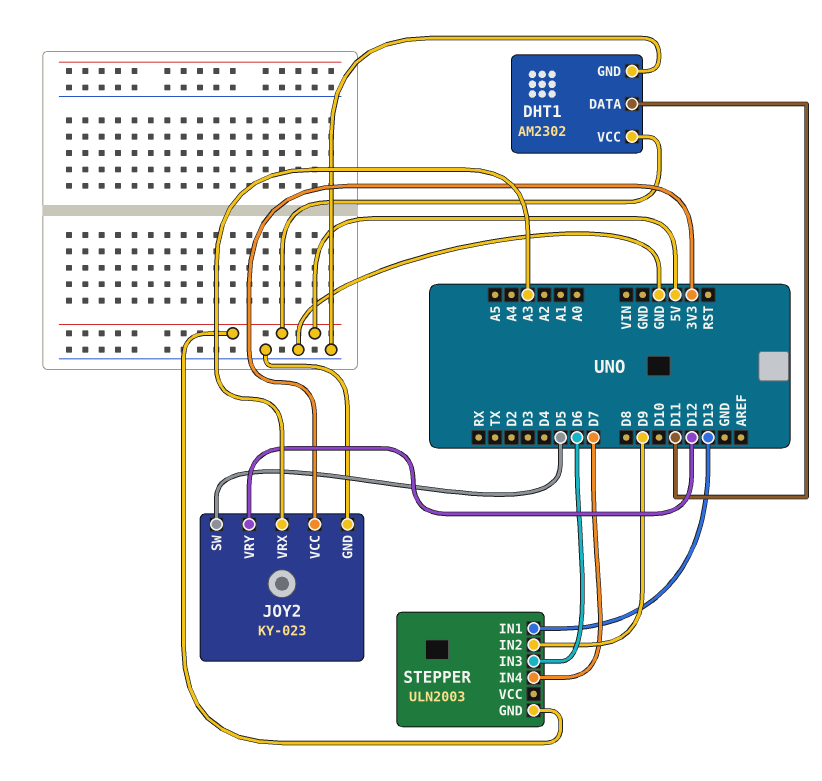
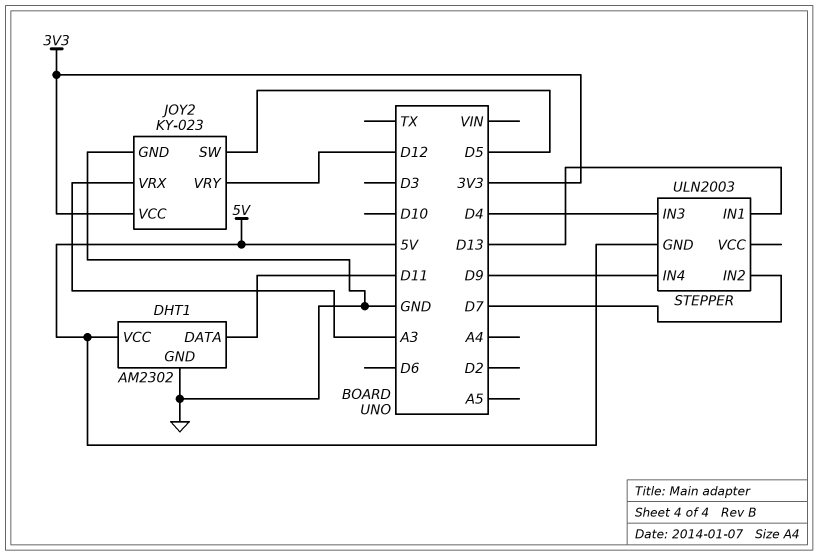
STEPPER pin IN2: D9 -> D7
STEPPER pin IN3: D6 -> D4
STEPPER pin IN4: D7 -> D9

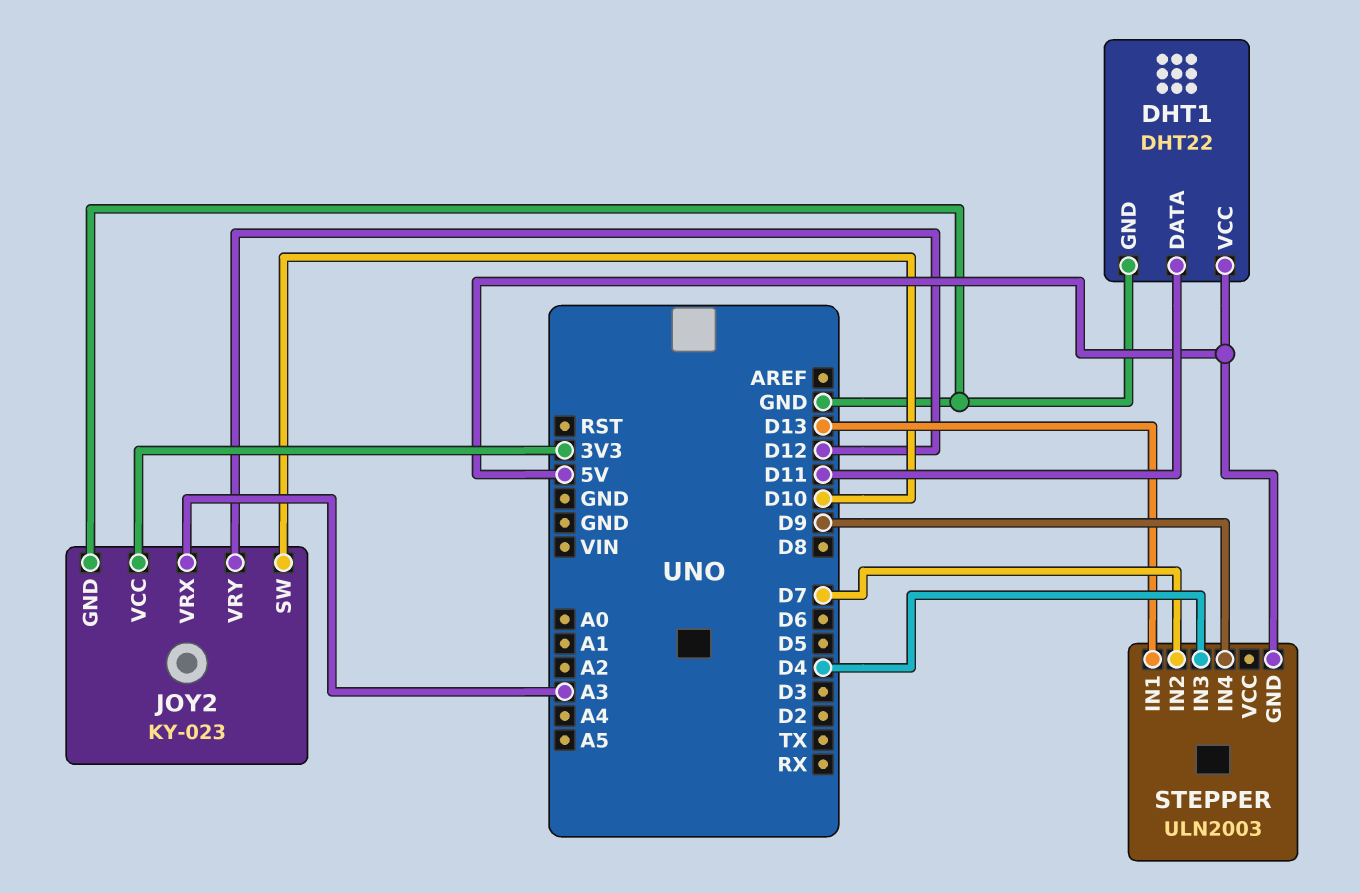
DHT1: AM2302 -> DHT22
JOY2 pin SW: D5 -> D10

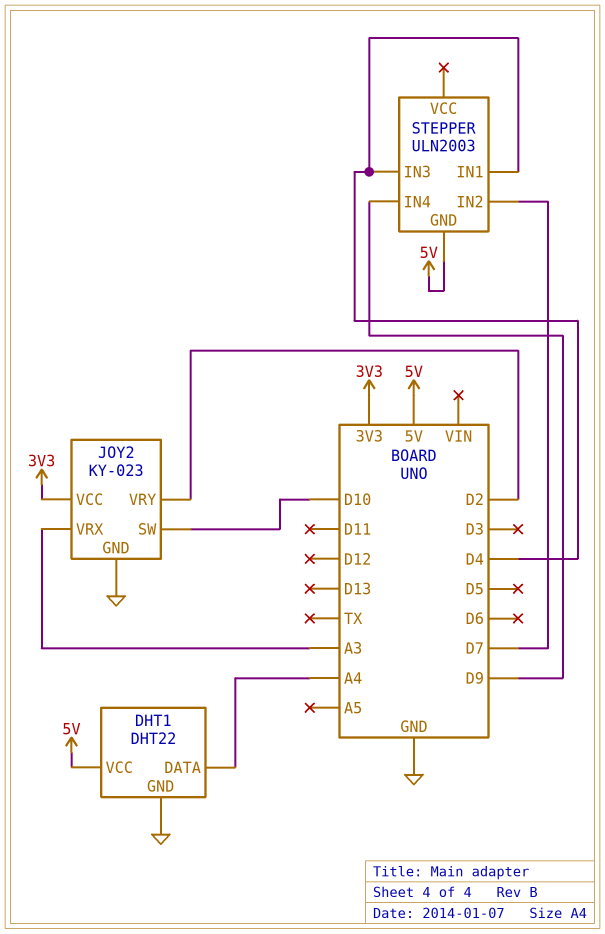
DHT1 pin DATA: D11 -> A4
JOY2 pin VRY: D12 -> D2
STEPPER pin IN1: D13 -> D4

